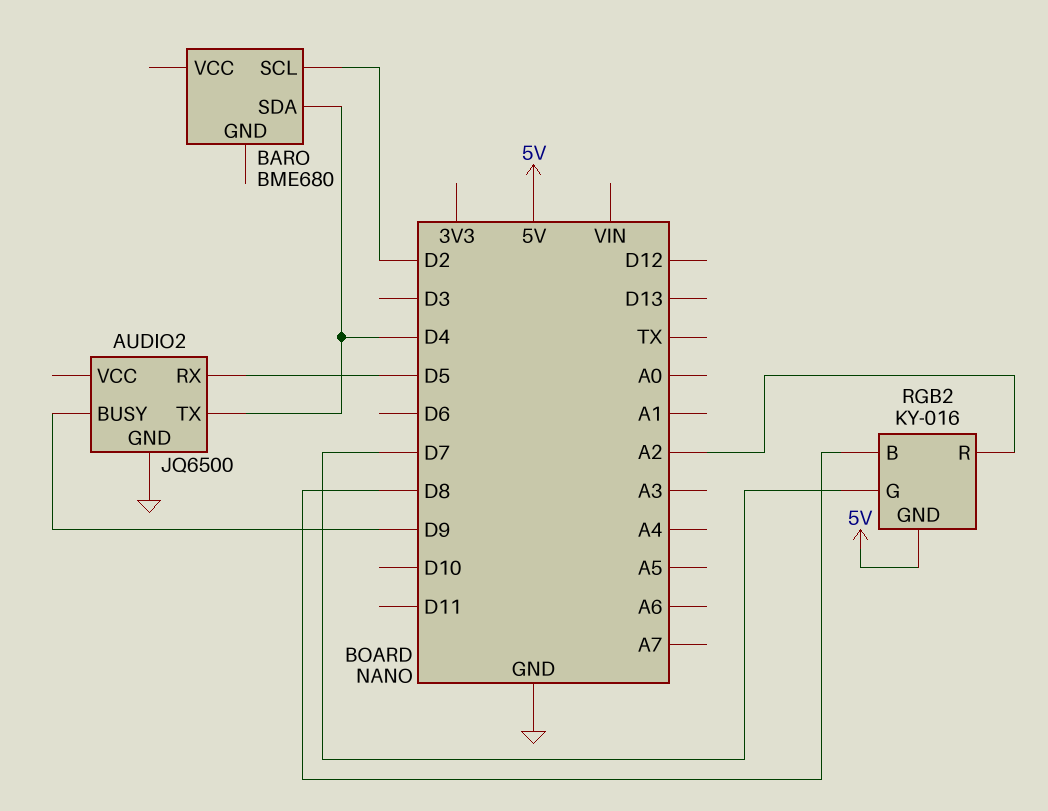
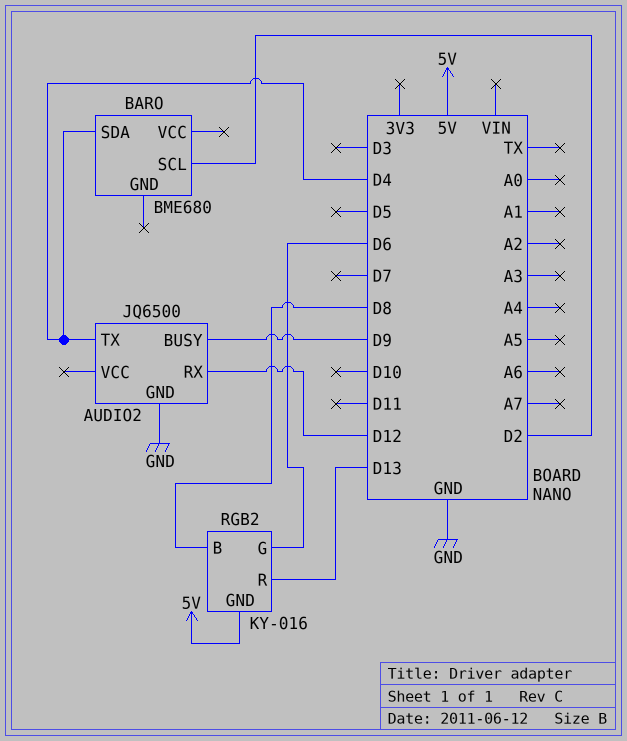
AUDIO2 pin RX: D5 -> D12
RGB2 pin G: D7 -> D6
RGB2 pin R: A2 -> D13

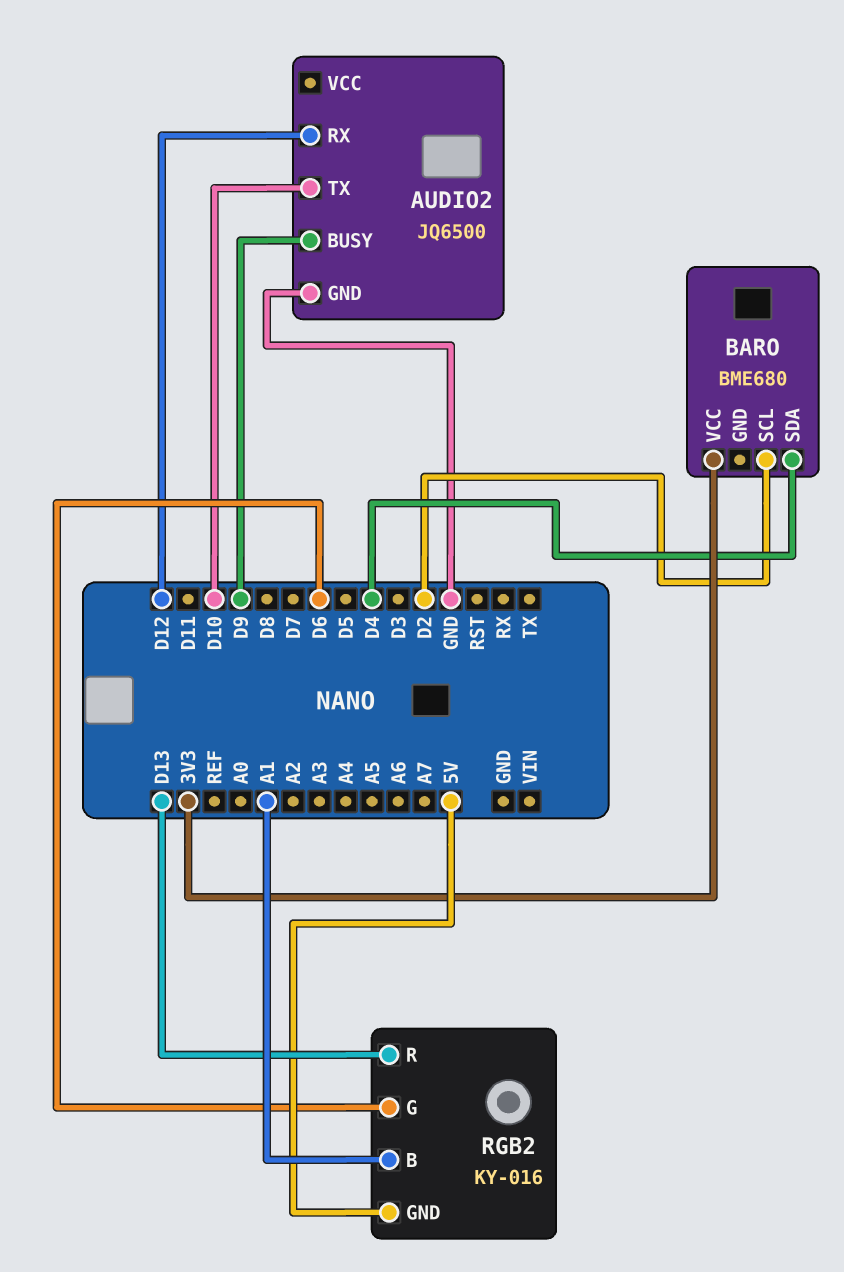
AUDIO2 pin TX: D4 -> D10
BARO pin VCC: none -> 3V3
RGB2 pin B: D8 -> A1

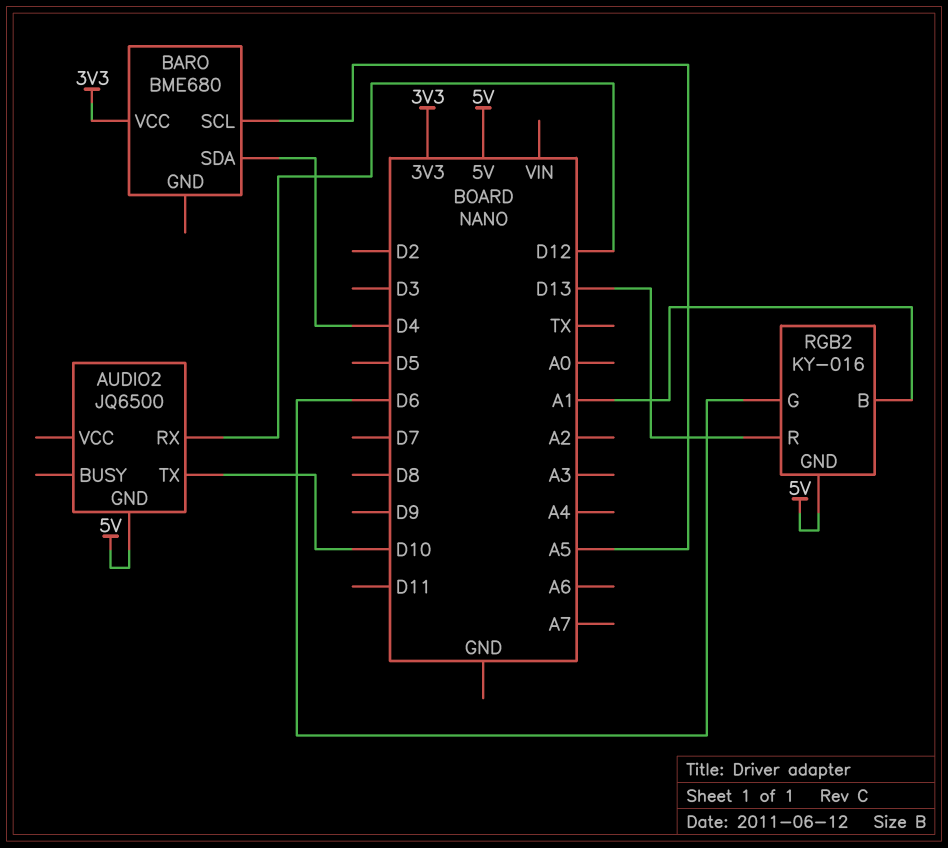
AUDIO2 pin BUSY: D9 -> none
AUDIO2 pin GND: GND -> 5V
BARO pin SCL: D2 -> A5

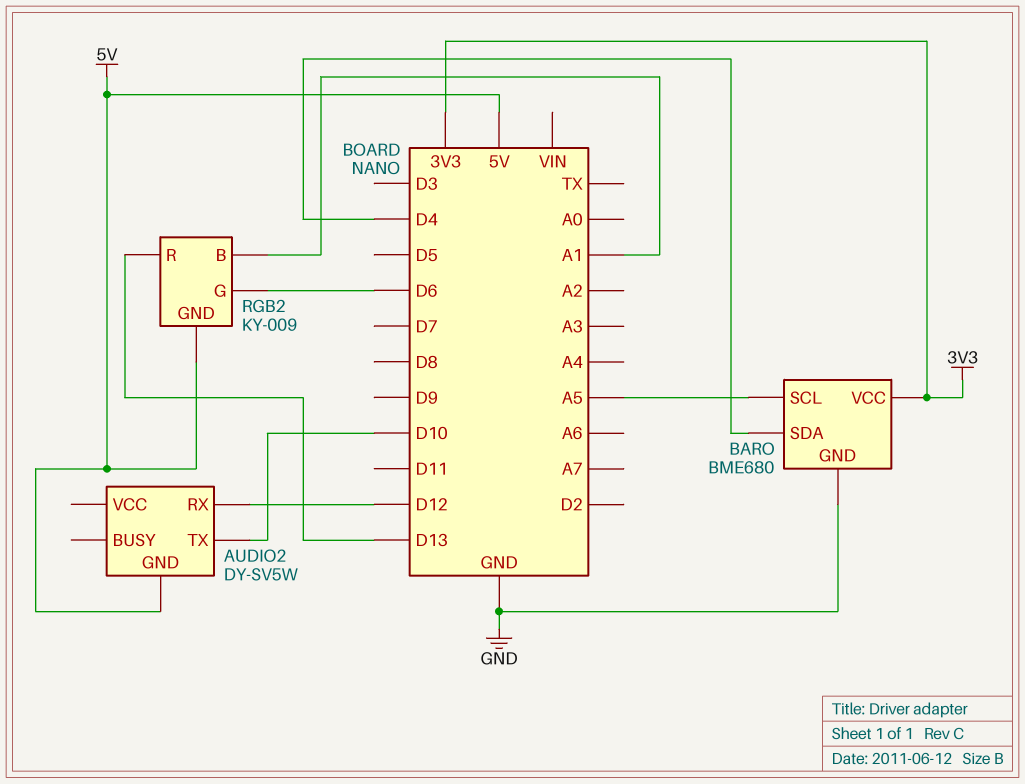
AUDIO2: JQ6500 -> DY-SV5W
BARO pin GND: none -> GND
RGB2: KY-016 -> KY-009

